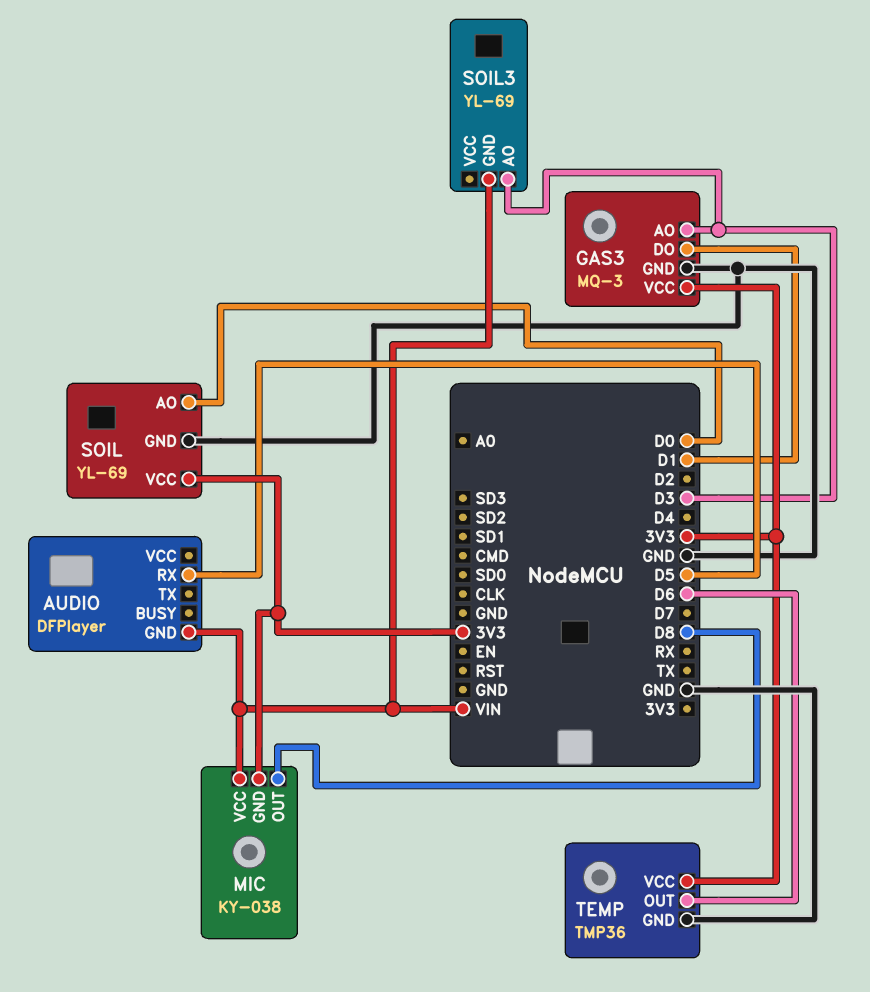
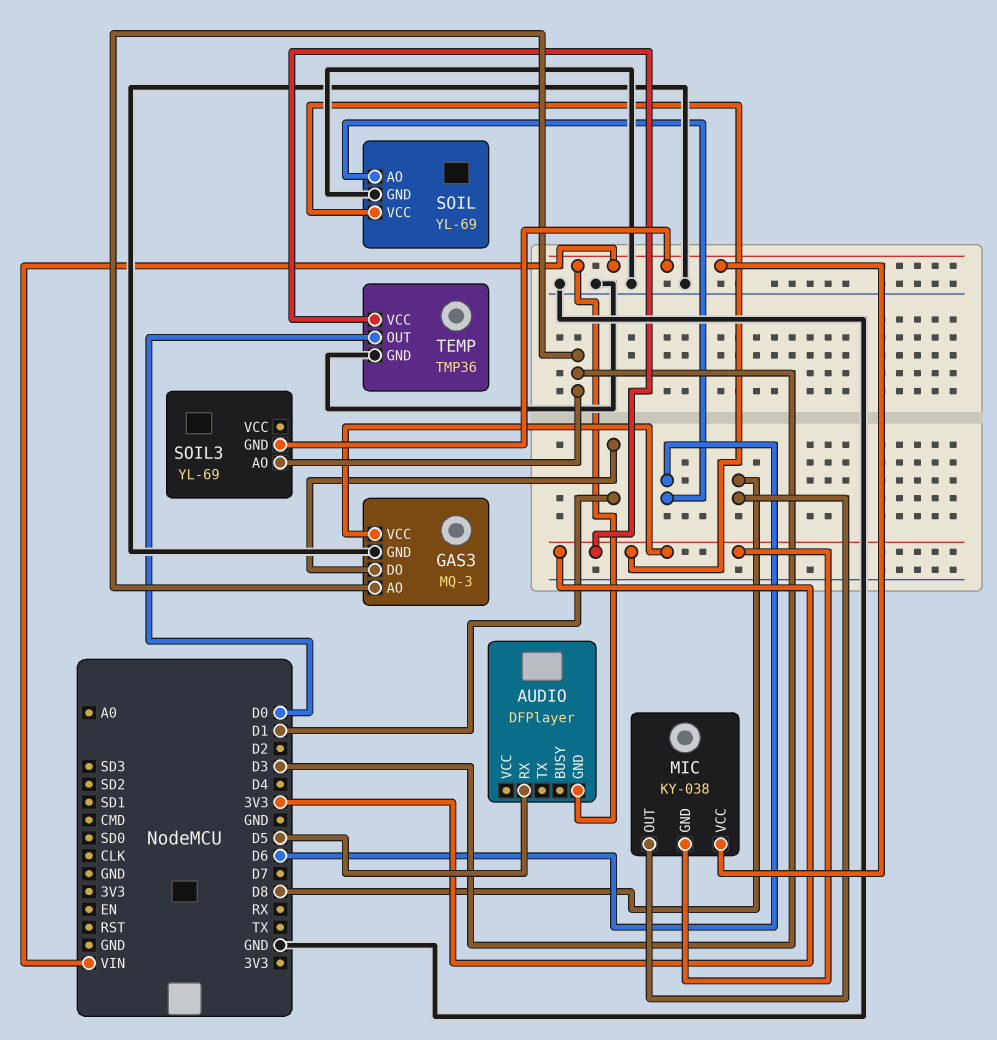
SOIL pin AO: D0 -> D6
TEMP pin OUT: D6 -> D0

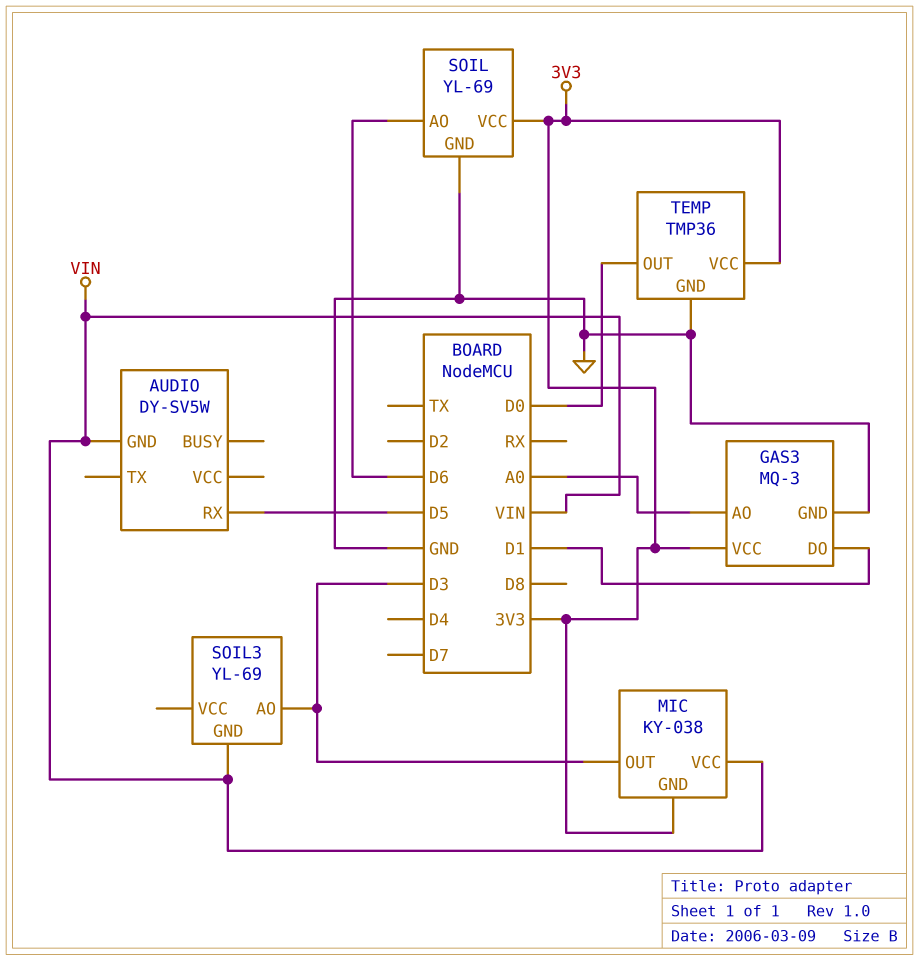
AUDIO: DFPlayer -> DY-SV5W
GAS3 pin AO: D3 -> A0
MIC pin OUT: D8 -> D3

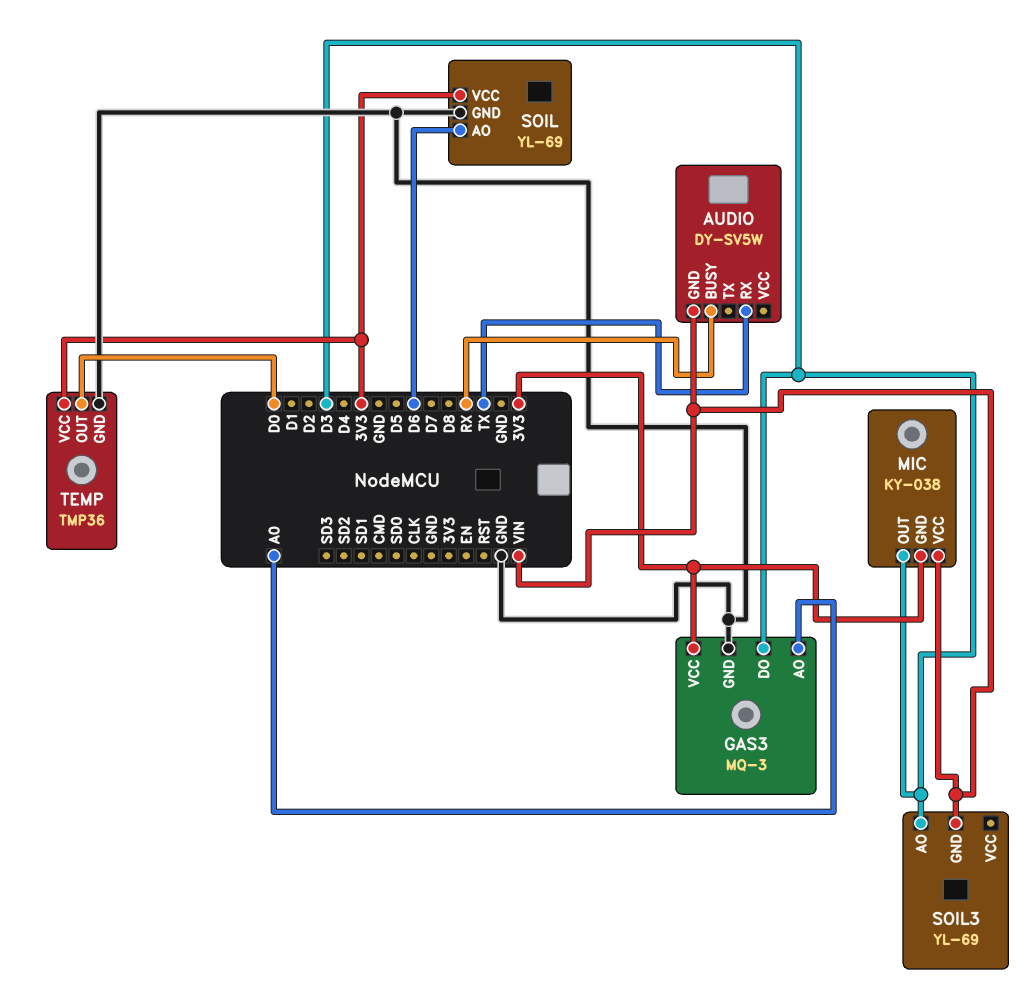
AUDIO pin BUSY: none -> RX
AUDIO pin RX: D5 -> TX
GAS3 pin DO: D1 -> D3

